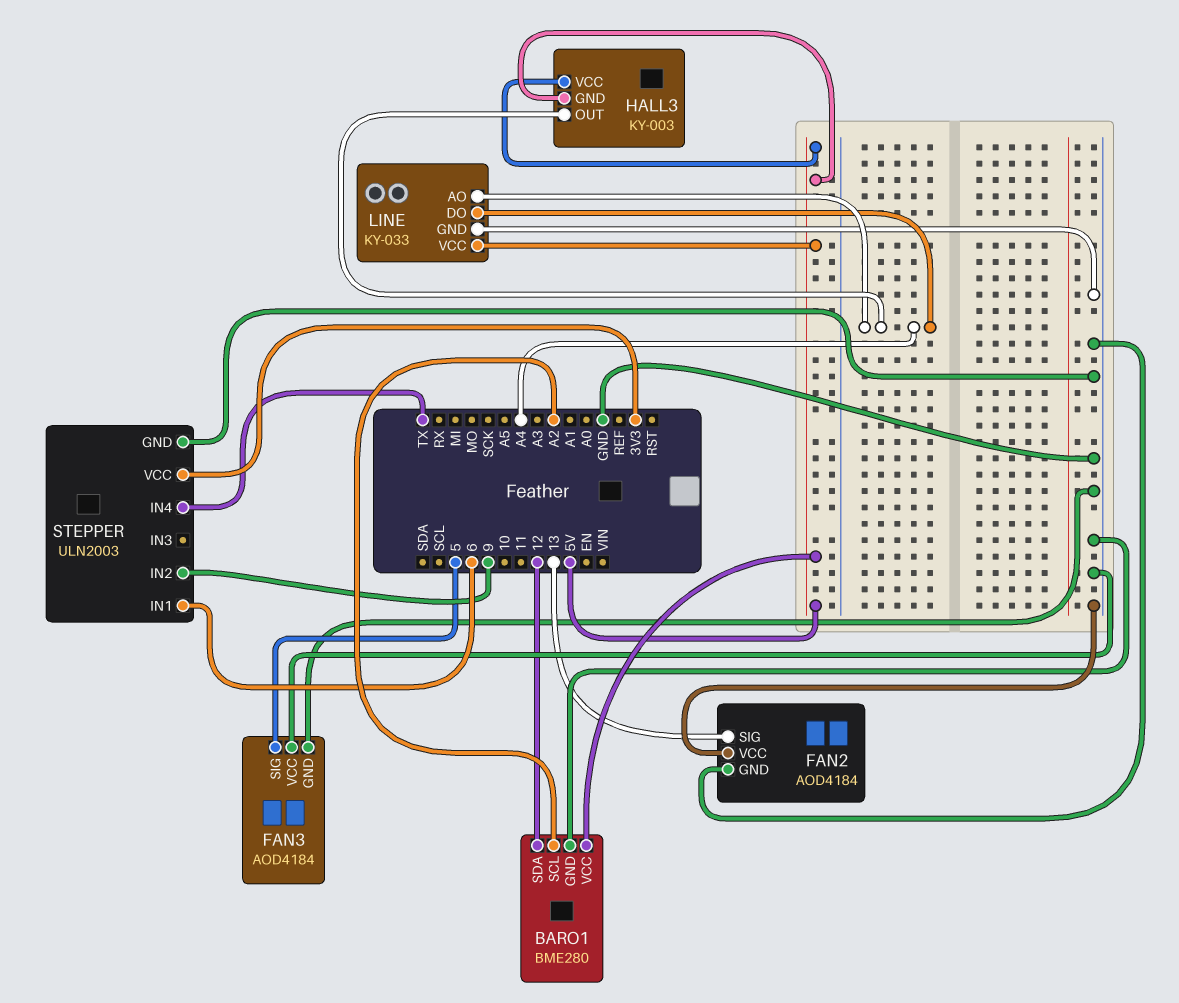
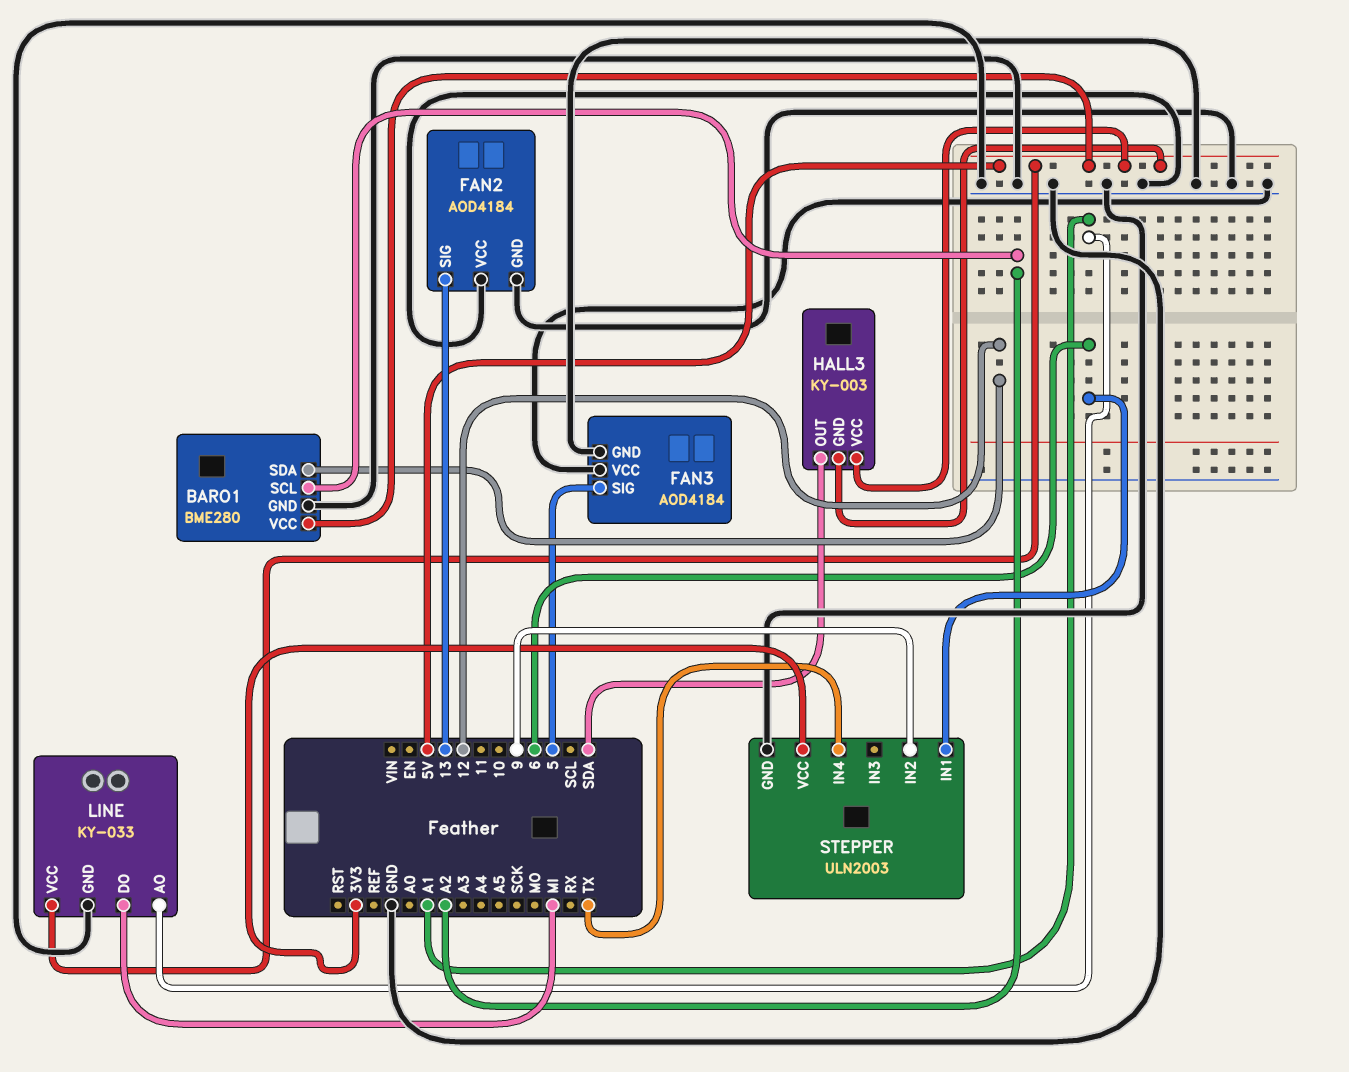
HALL3 pin OUT: A4 -> SDA
LINE pin AO: A4 -> A1
LINE pin DO: A4 -> MI

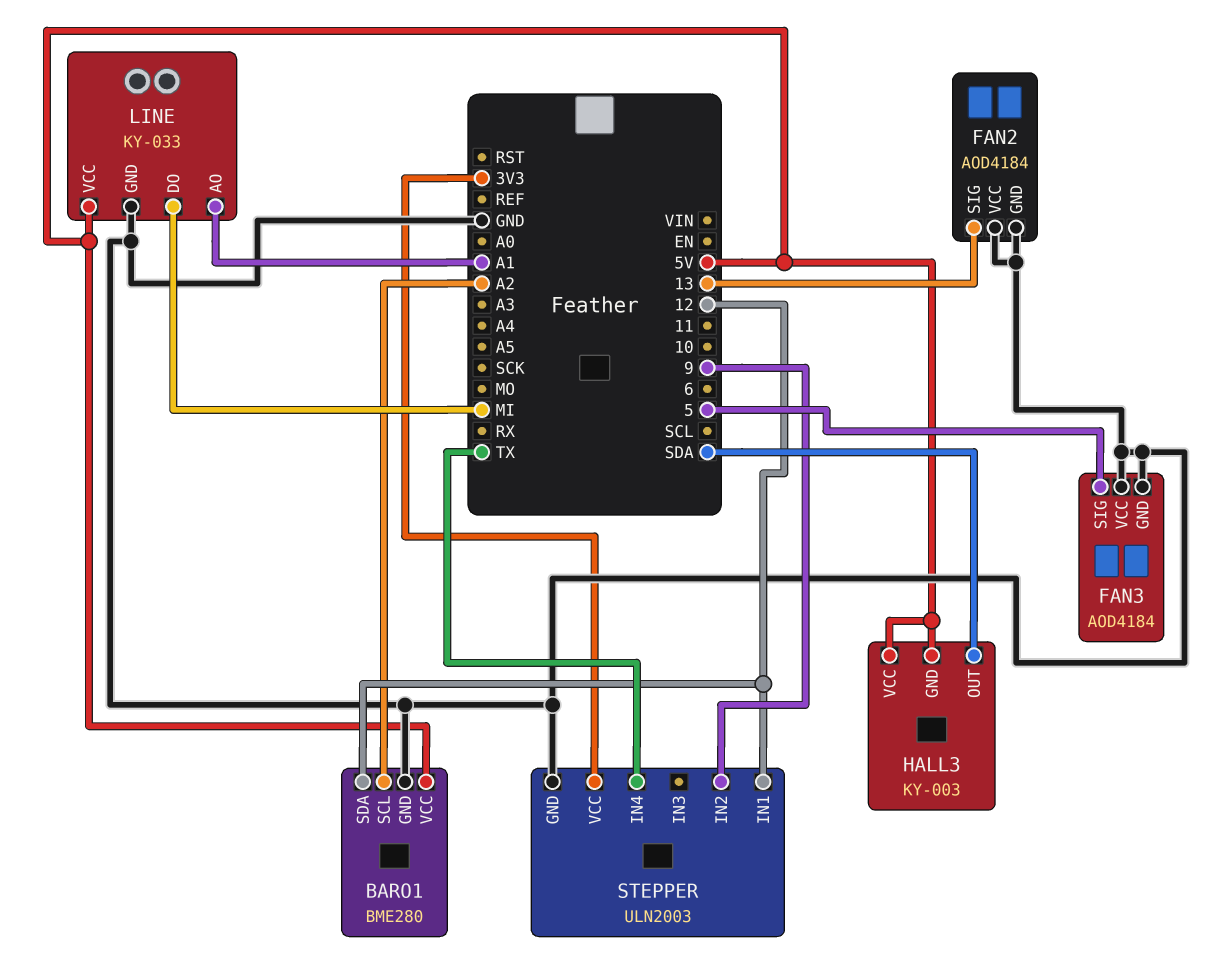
STEPPER pin IN1: 6 -> 12

